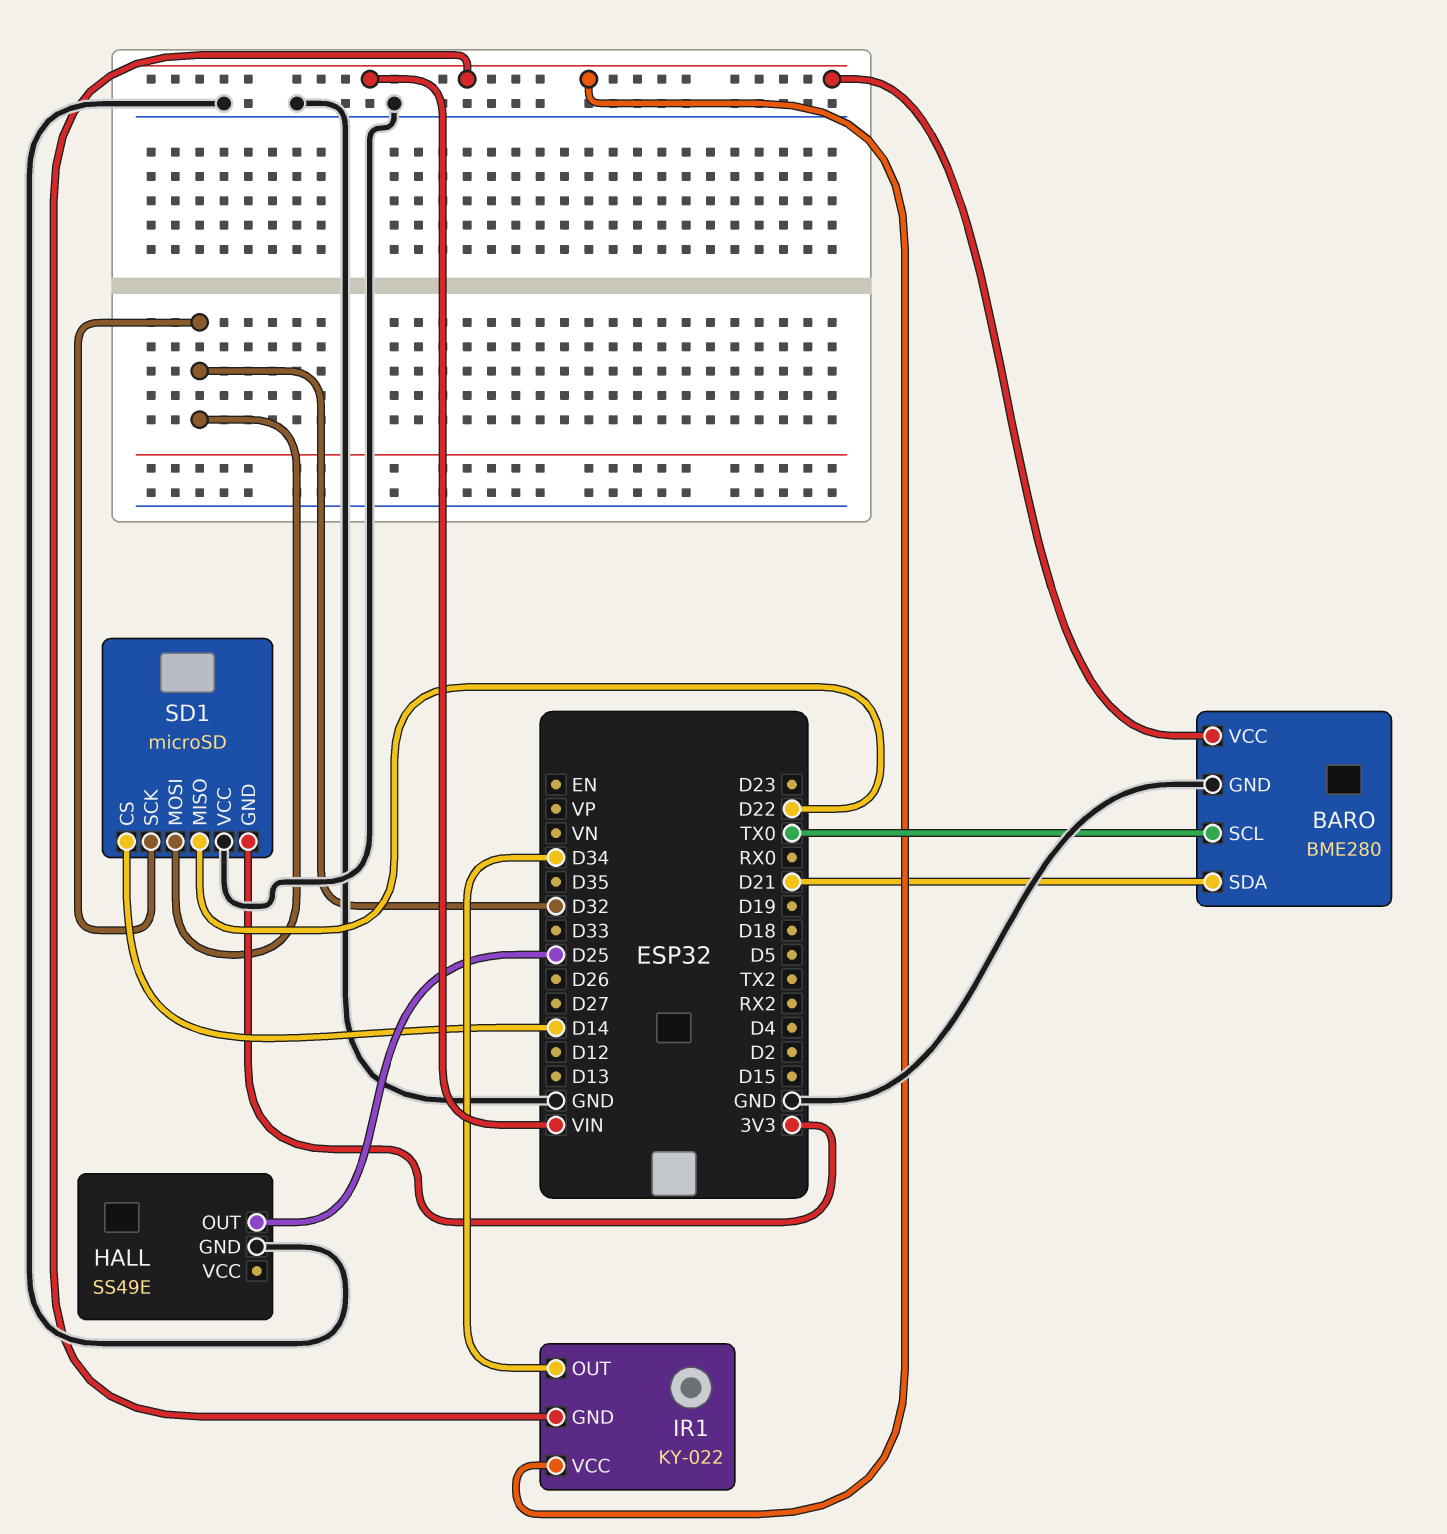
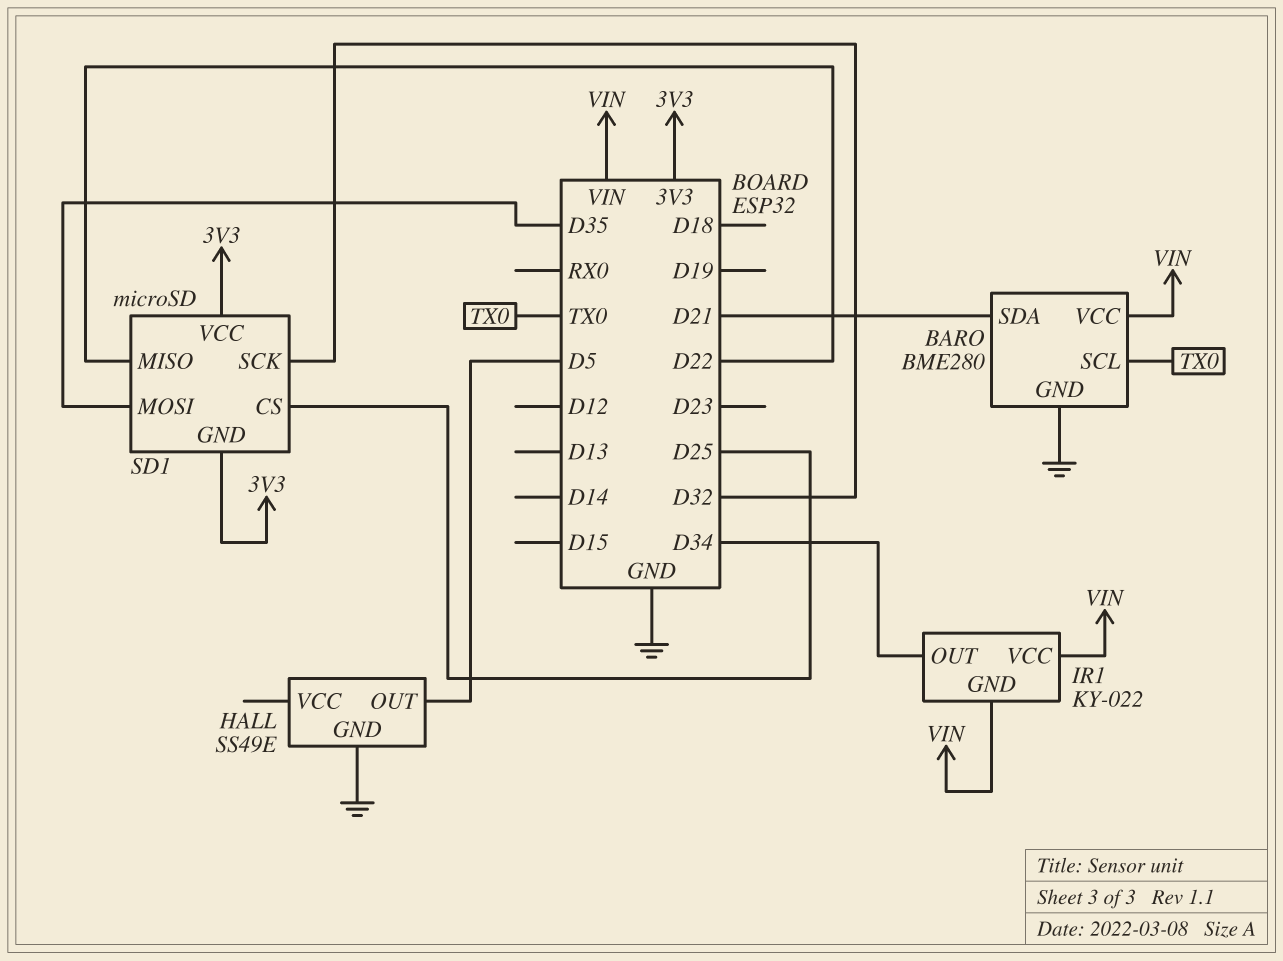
HALL pin OUT: D25 -> D5
SD1 pin CS: D14 -> D25
SD1 pin MOSI: D32 -> D35
SD1 pin VCC: GND -> 3V3

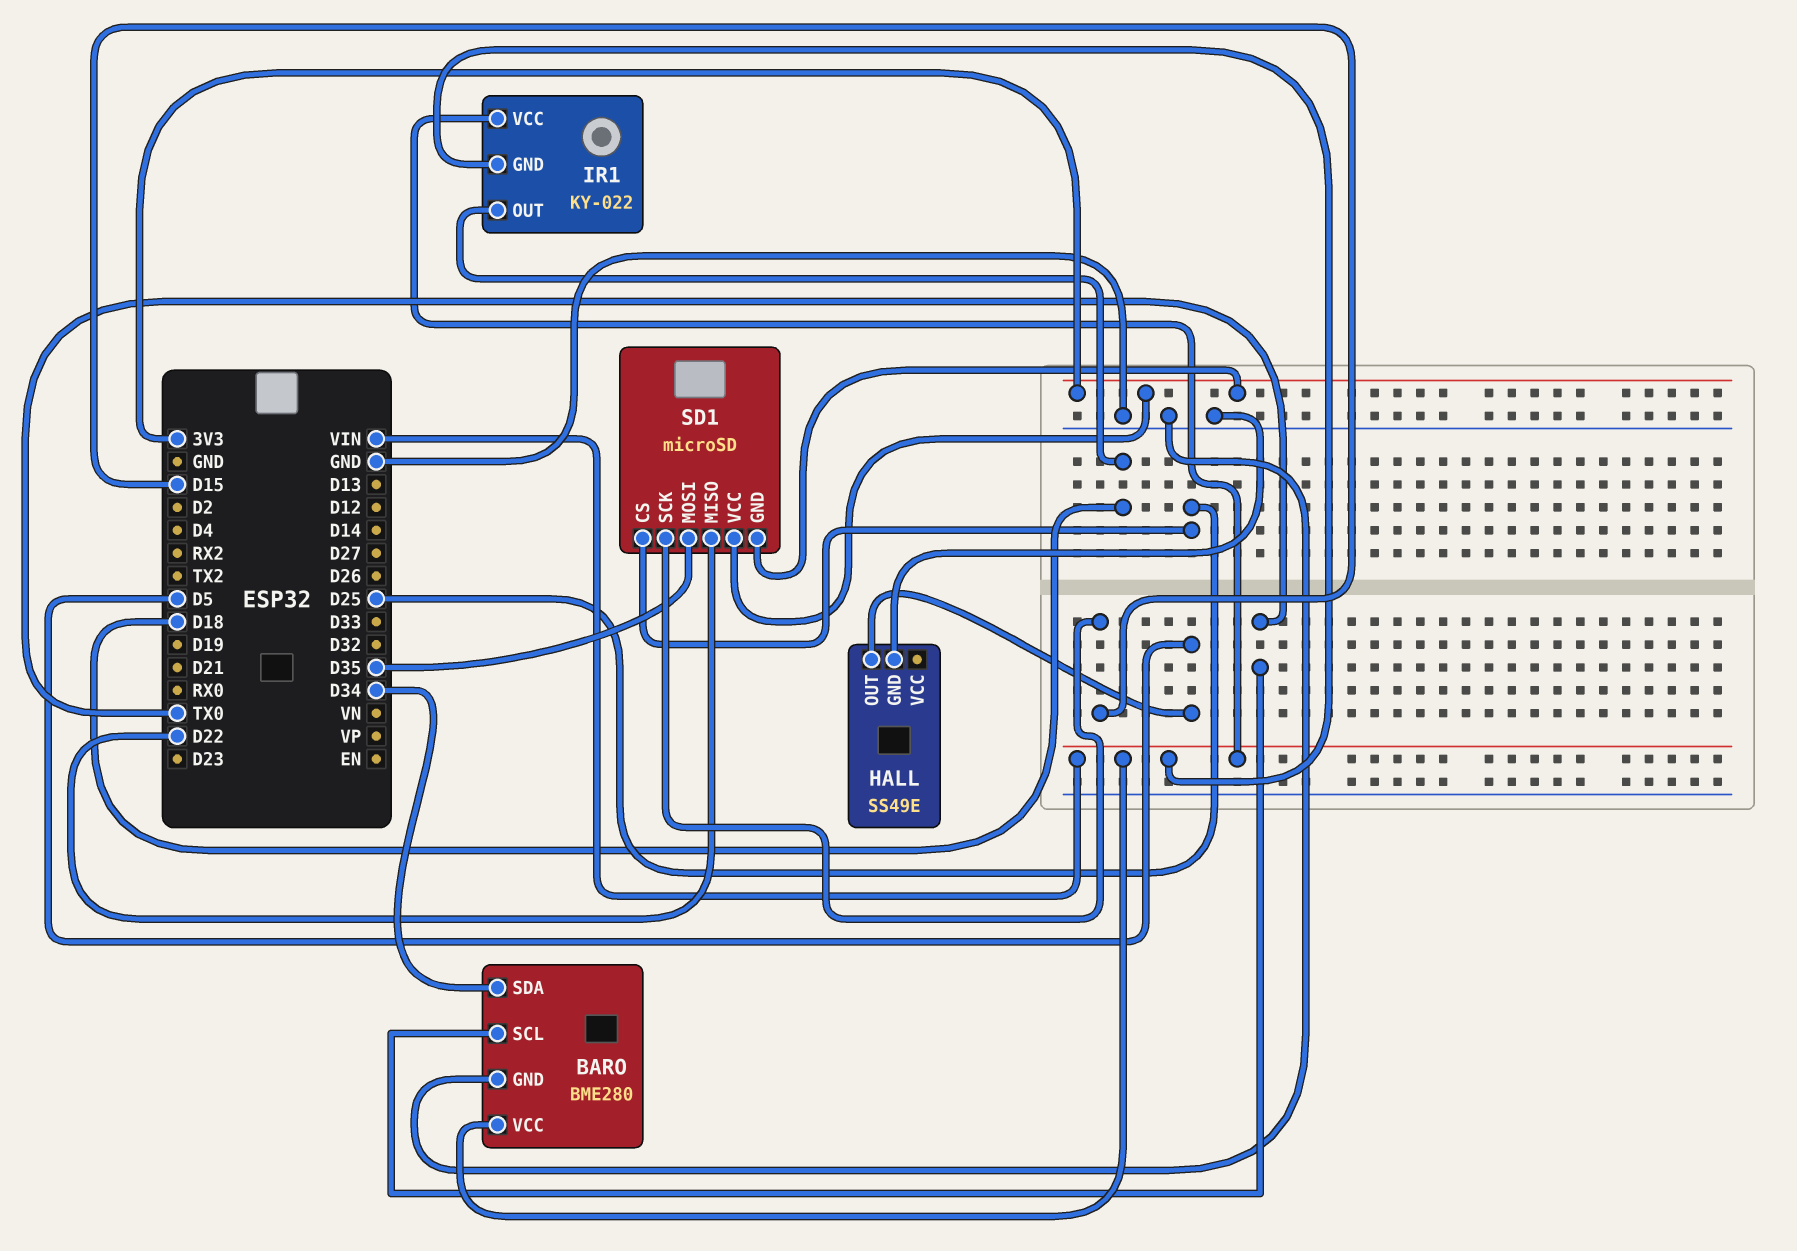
BARO pin SDA: D21 -> D34
IR1 pin OUT: D34 -> D18
SD1 pin SCK: D32 -> D15

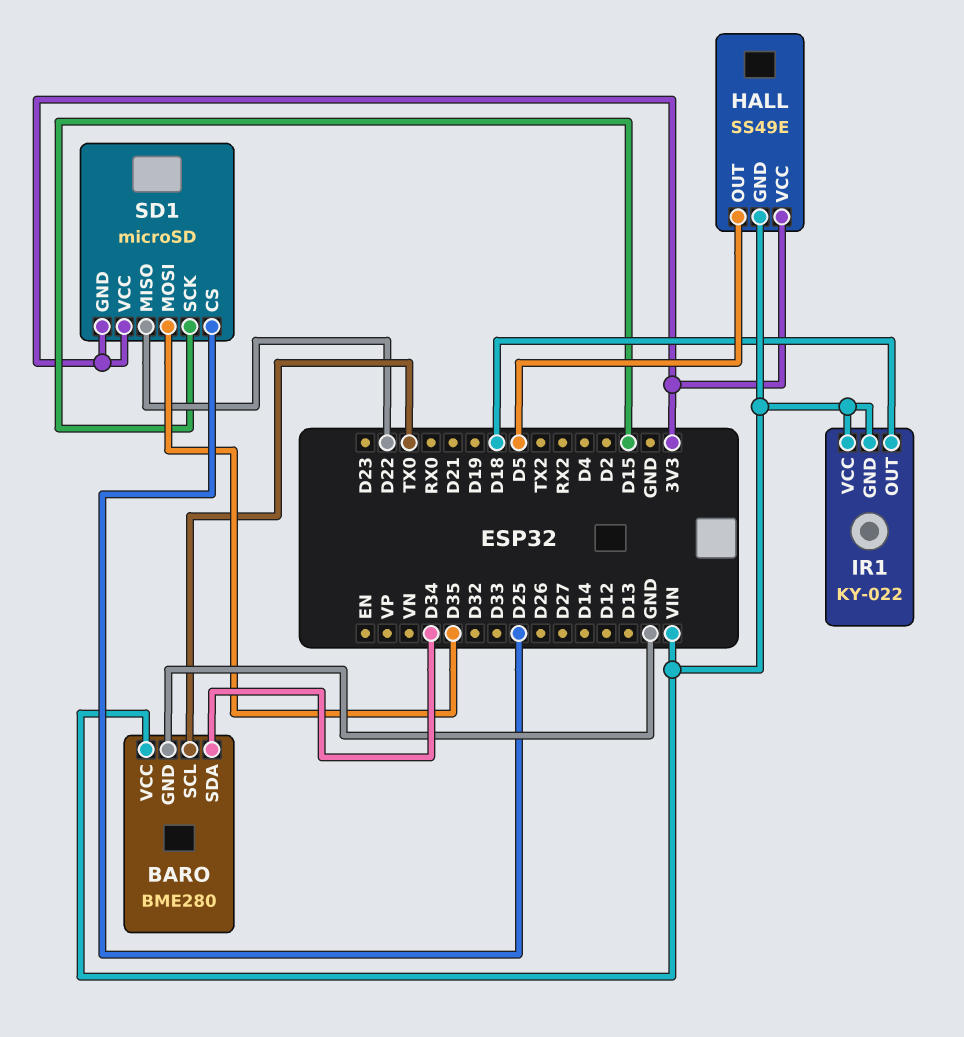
HALL pin GND: GND -> VIN
HALL pin VCC: none -> 3V3

